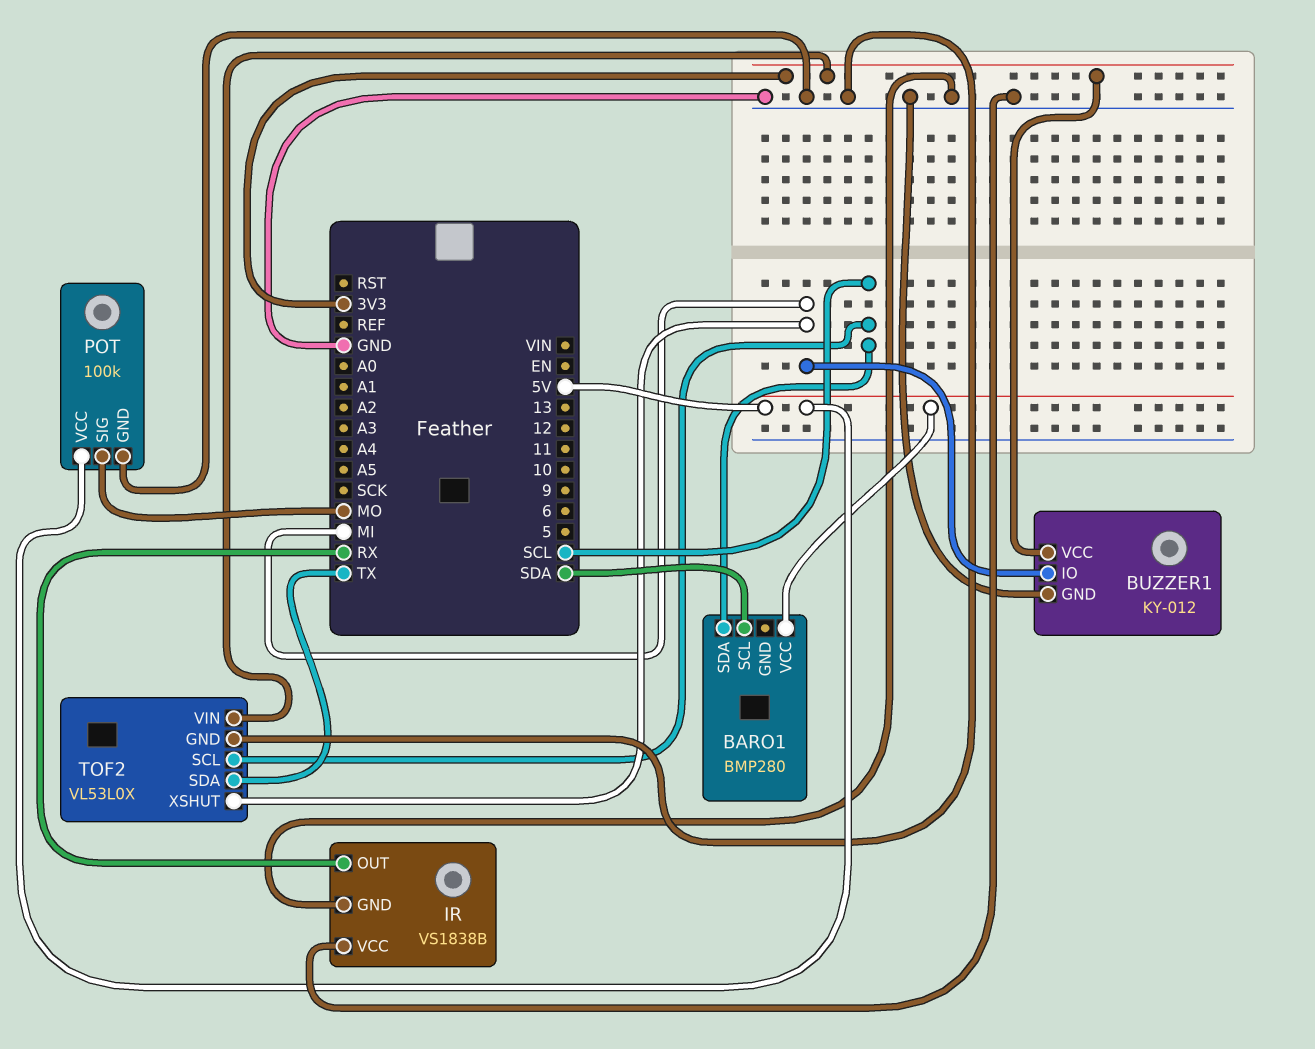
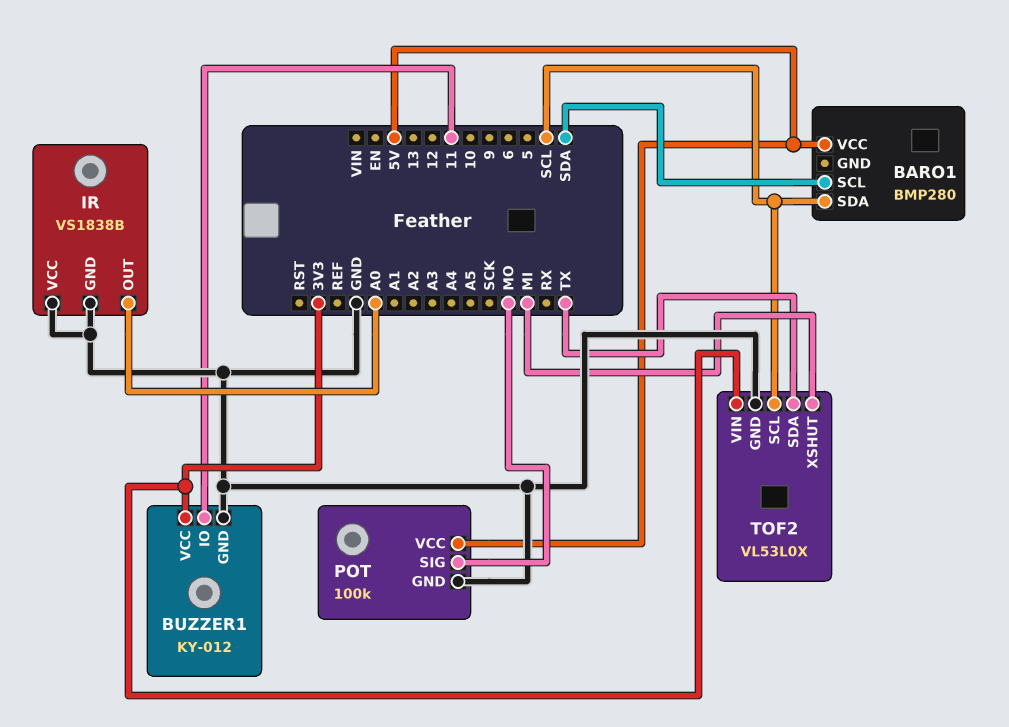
BUZZER1 pin IO: MI -> 11
IR pin OUT: RX -> A0

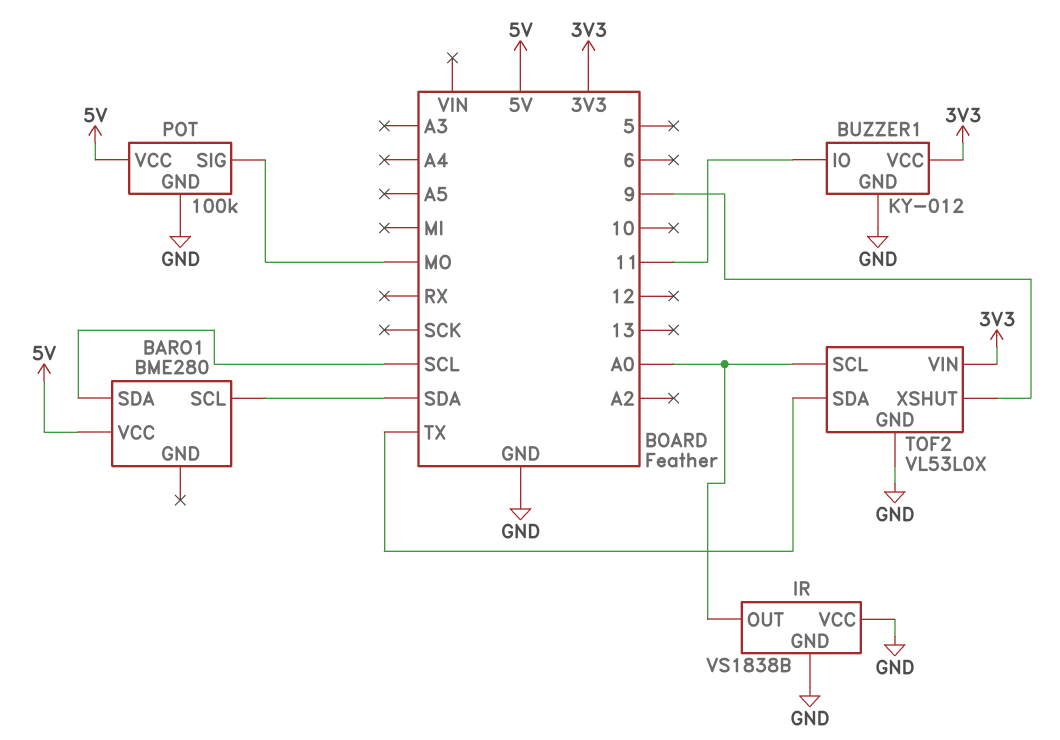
BARO1: BMP280 -> BME280
TOF2 pin SCL: SCL -> A0
TOF2 pin XSHUT: MI -> 9

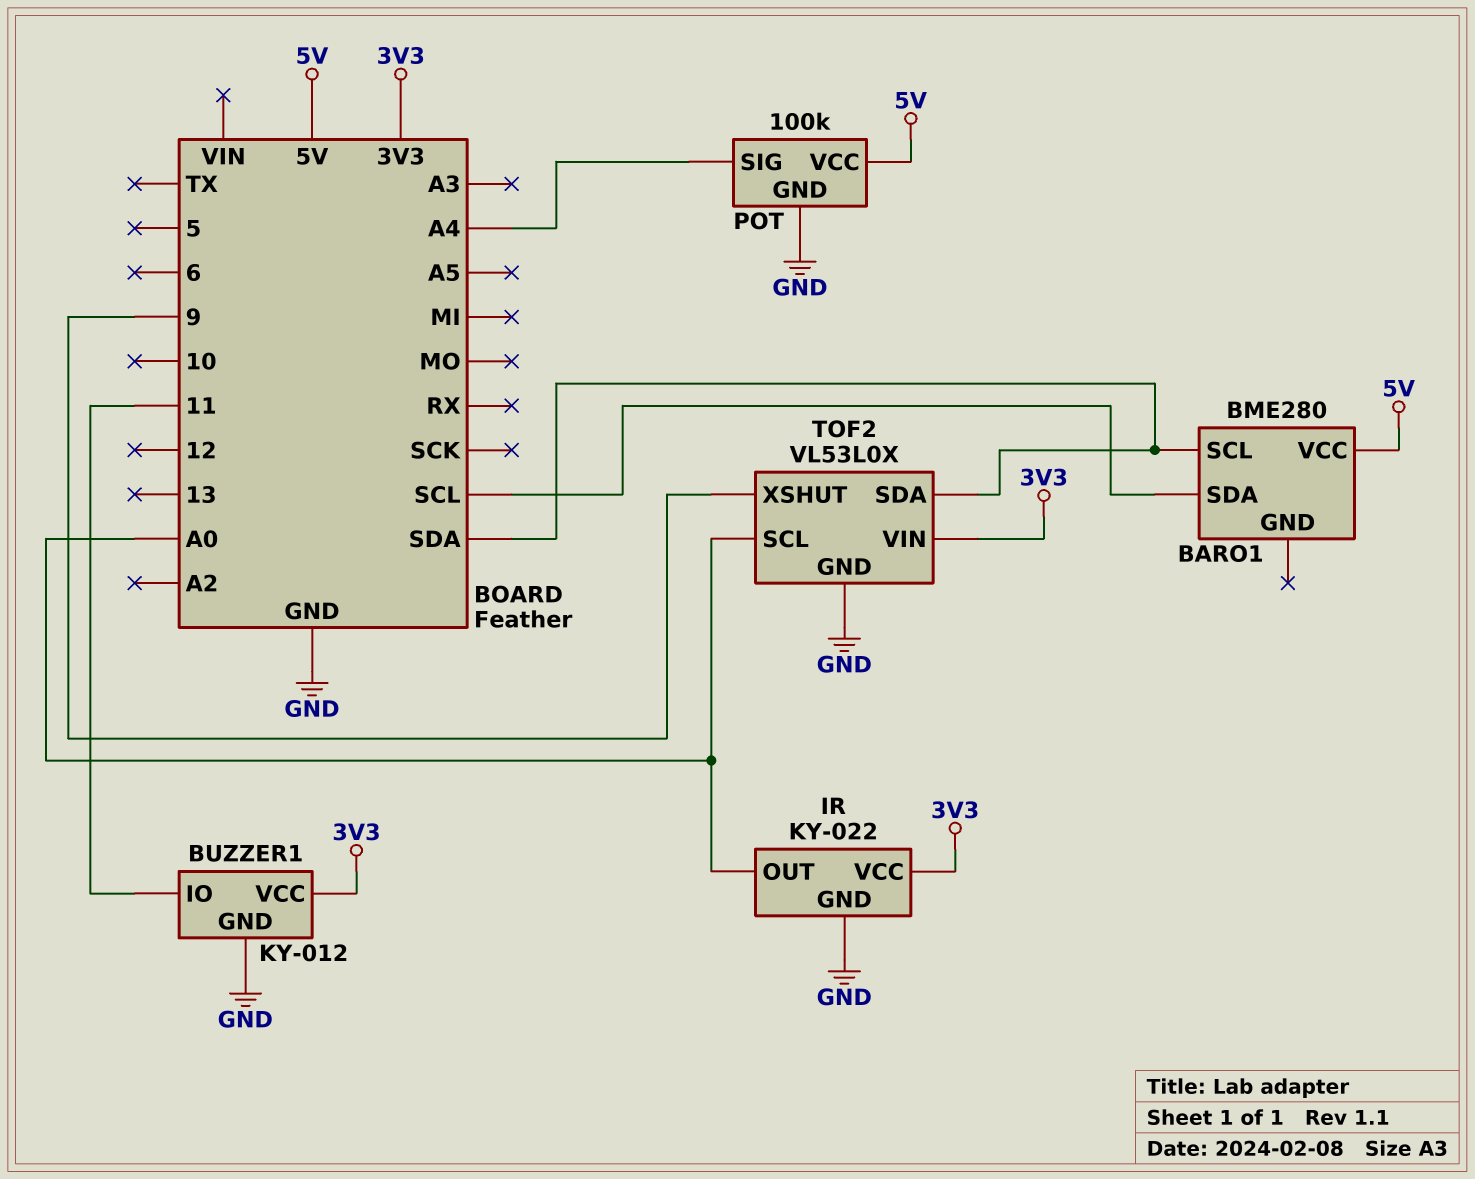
IR: VS1838B -> KY-022
IR pin VCC: GND -> 3V3
POT pin SIG: MO -> A4
TOF2 pin SDA: TX -> SDA

